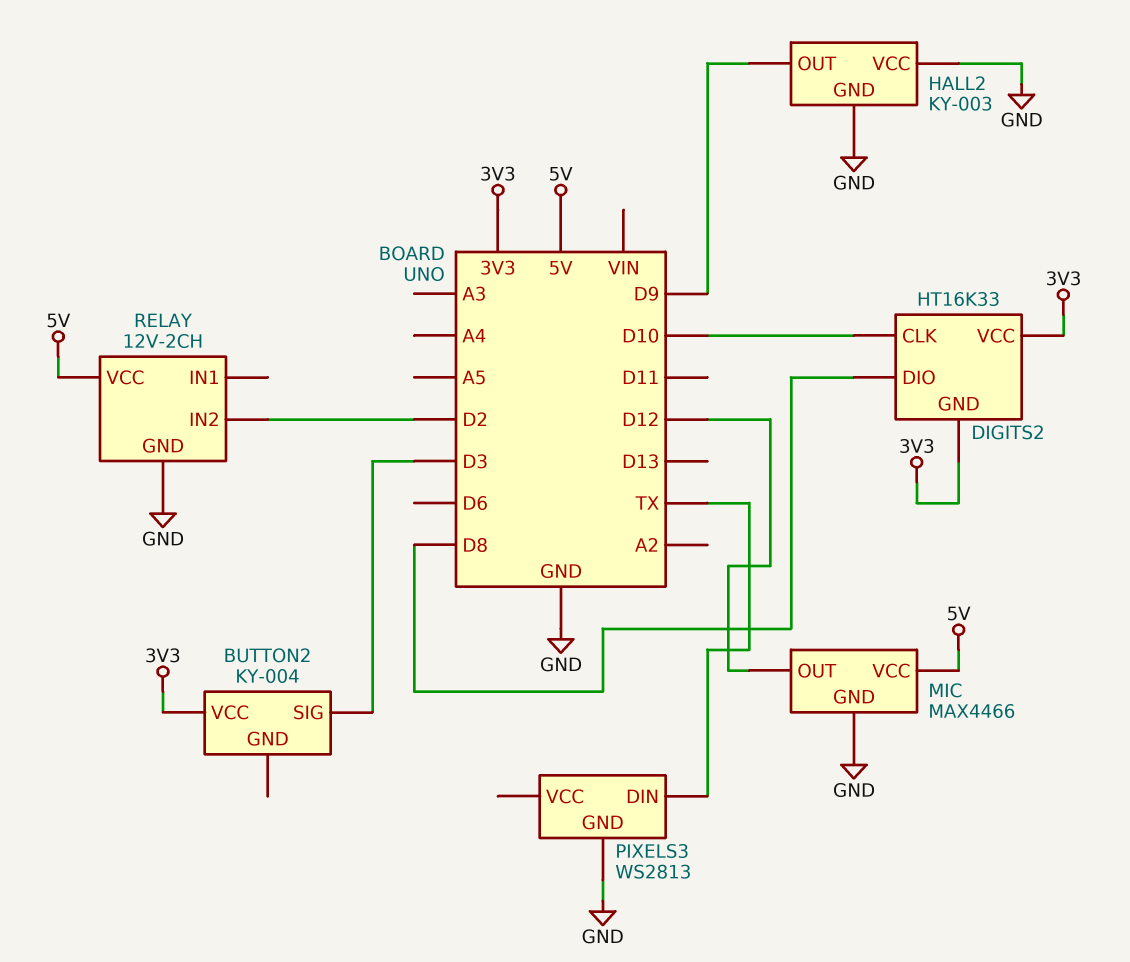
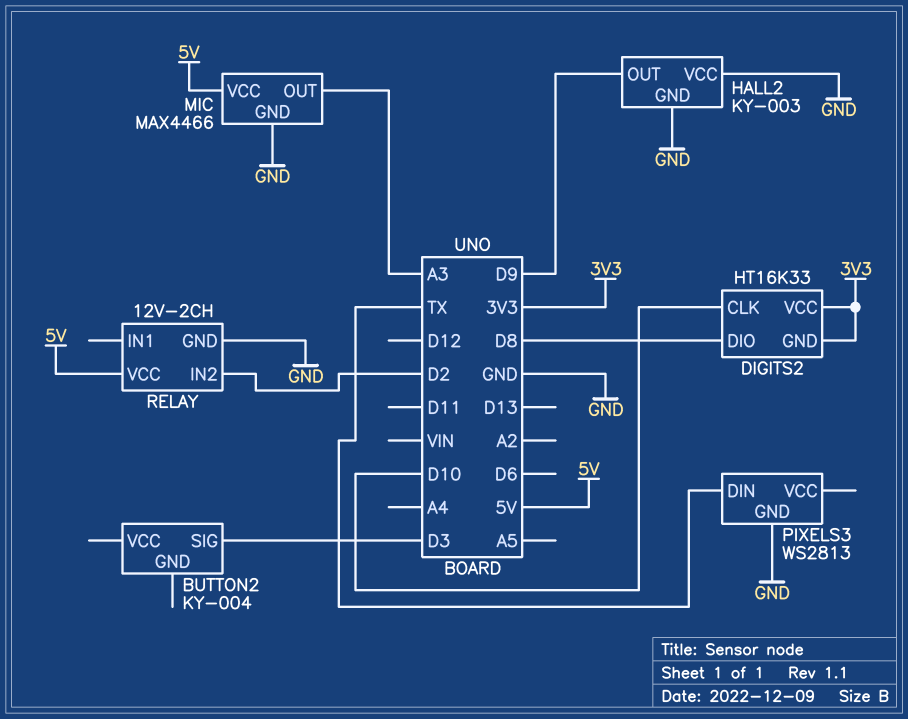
BUTTON2 pin VCC: 3V3 -> none
MIC pin OUT: D12 -> A3

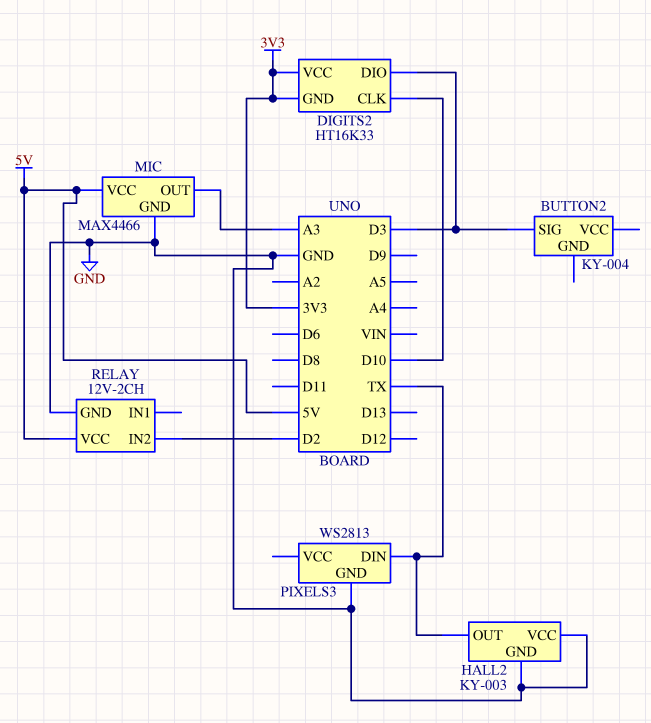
DIGITS2 pin DIO: D8 -> D3
HALL2 pin OUT: D9 -> TX

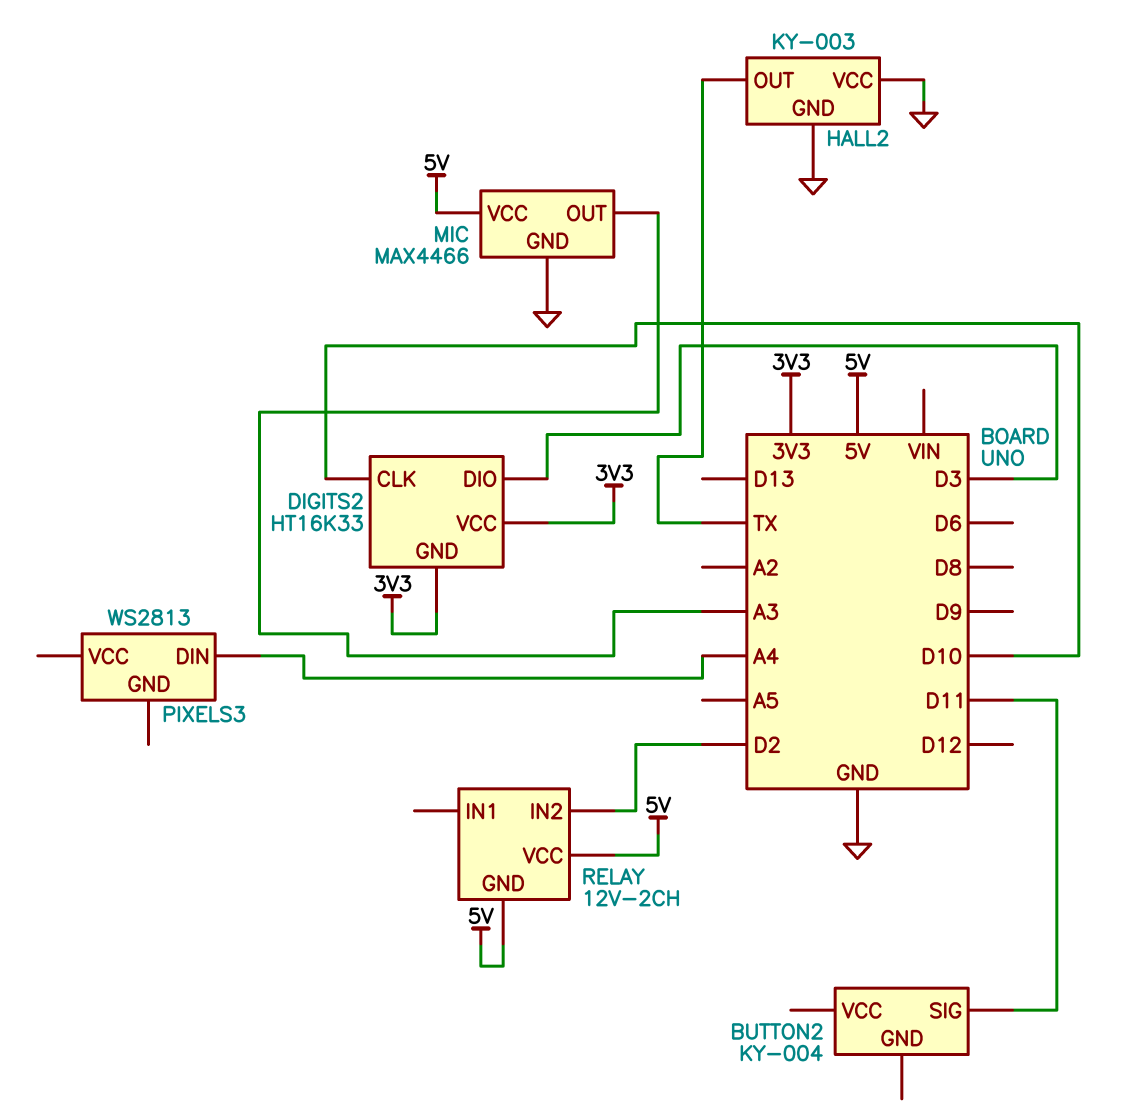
BUTTON2 pin SIG: D3 -> D11
PIXELS3 pin DIN: TX -> A4
PIXELS3 pin GND: GND -> none
RELAY pin GND: GND -> 5V

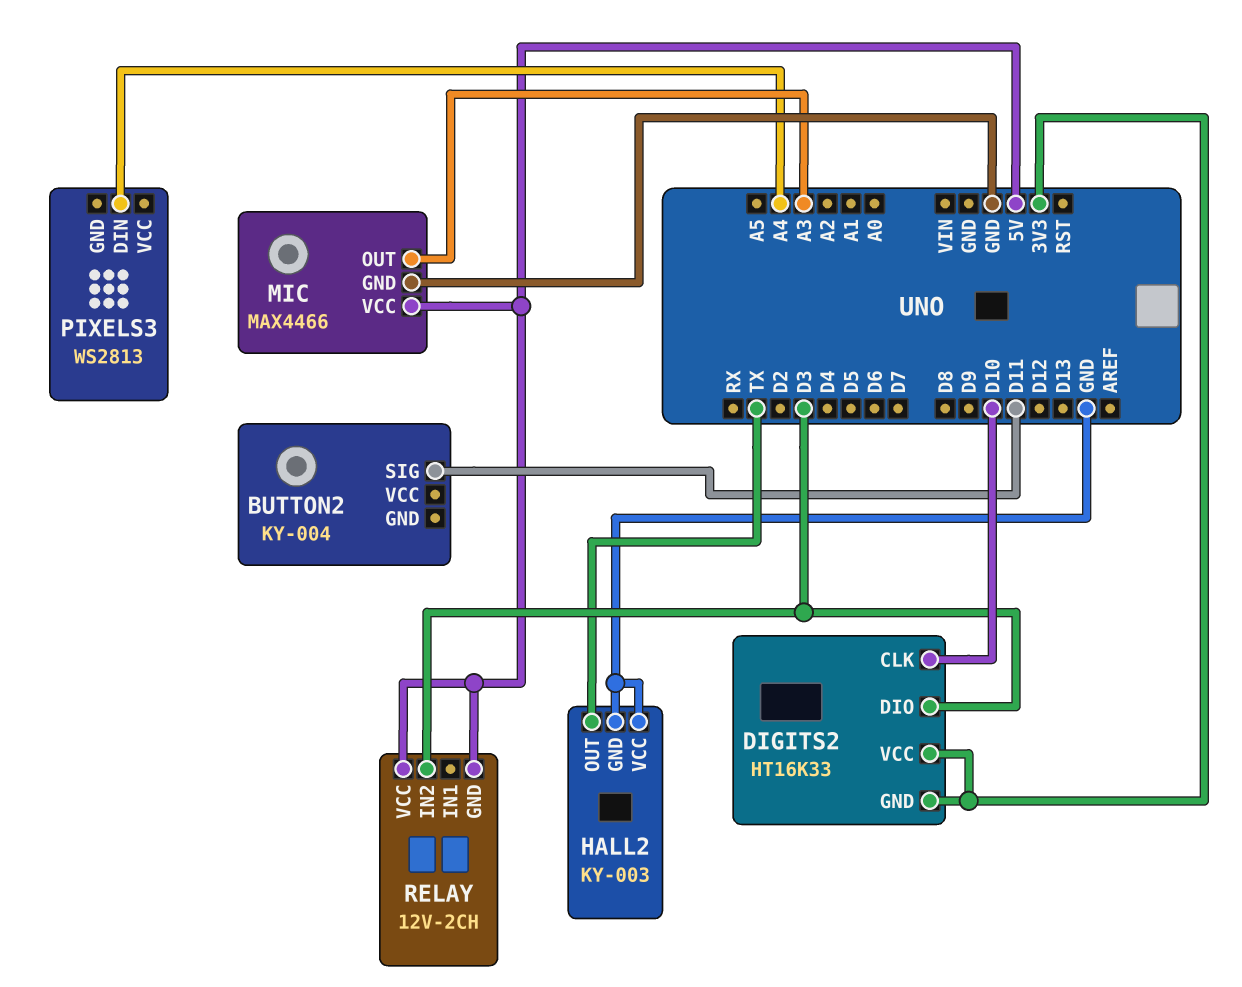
RELAY pin IN2: D2 -> D3

